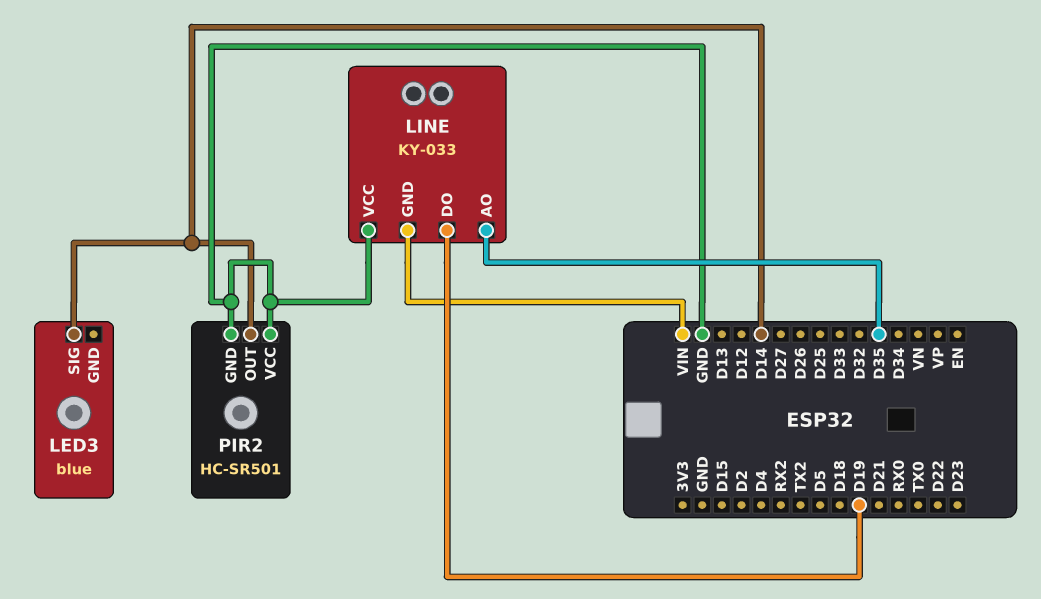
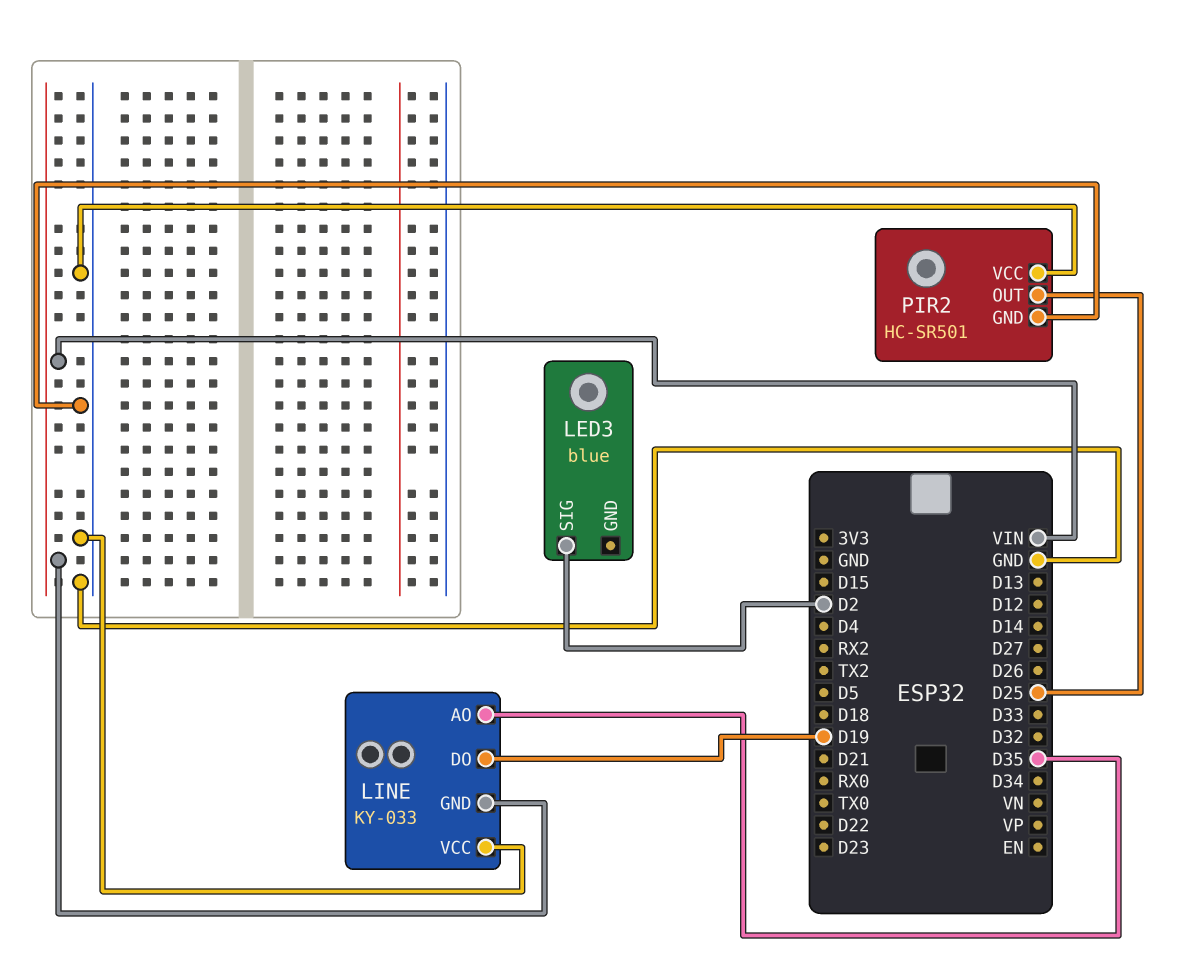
LED3 pin SIG: D14 -> D2
PIR2 pin OUT: D14 -> D25

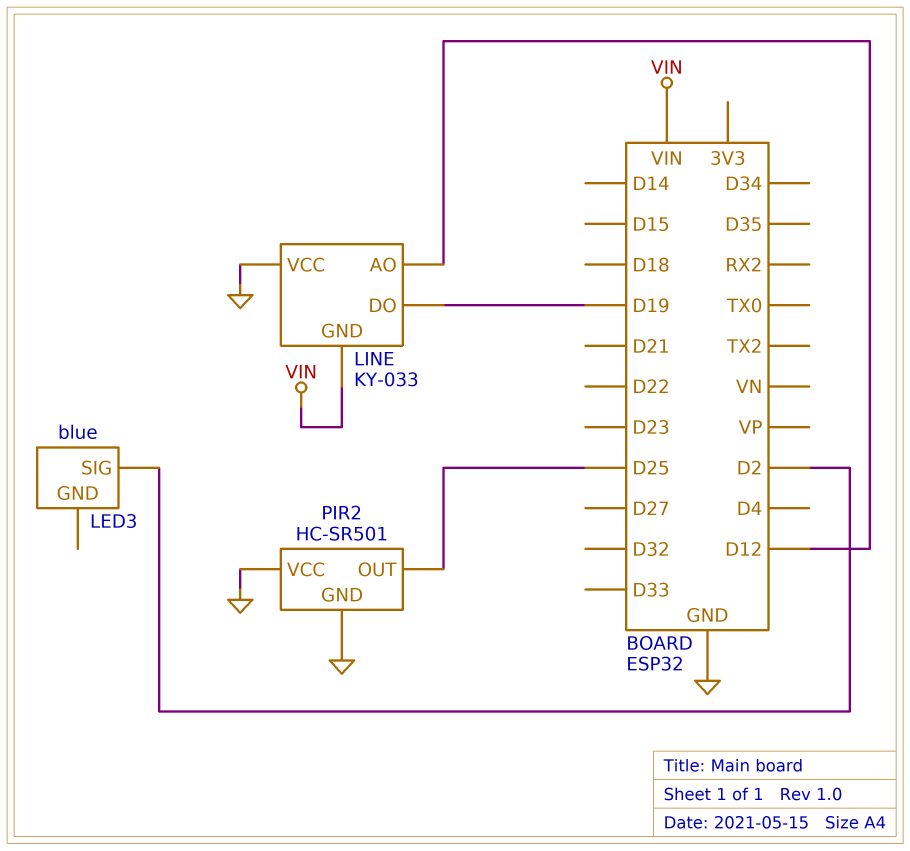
LINE pin AO: D35 -> D12

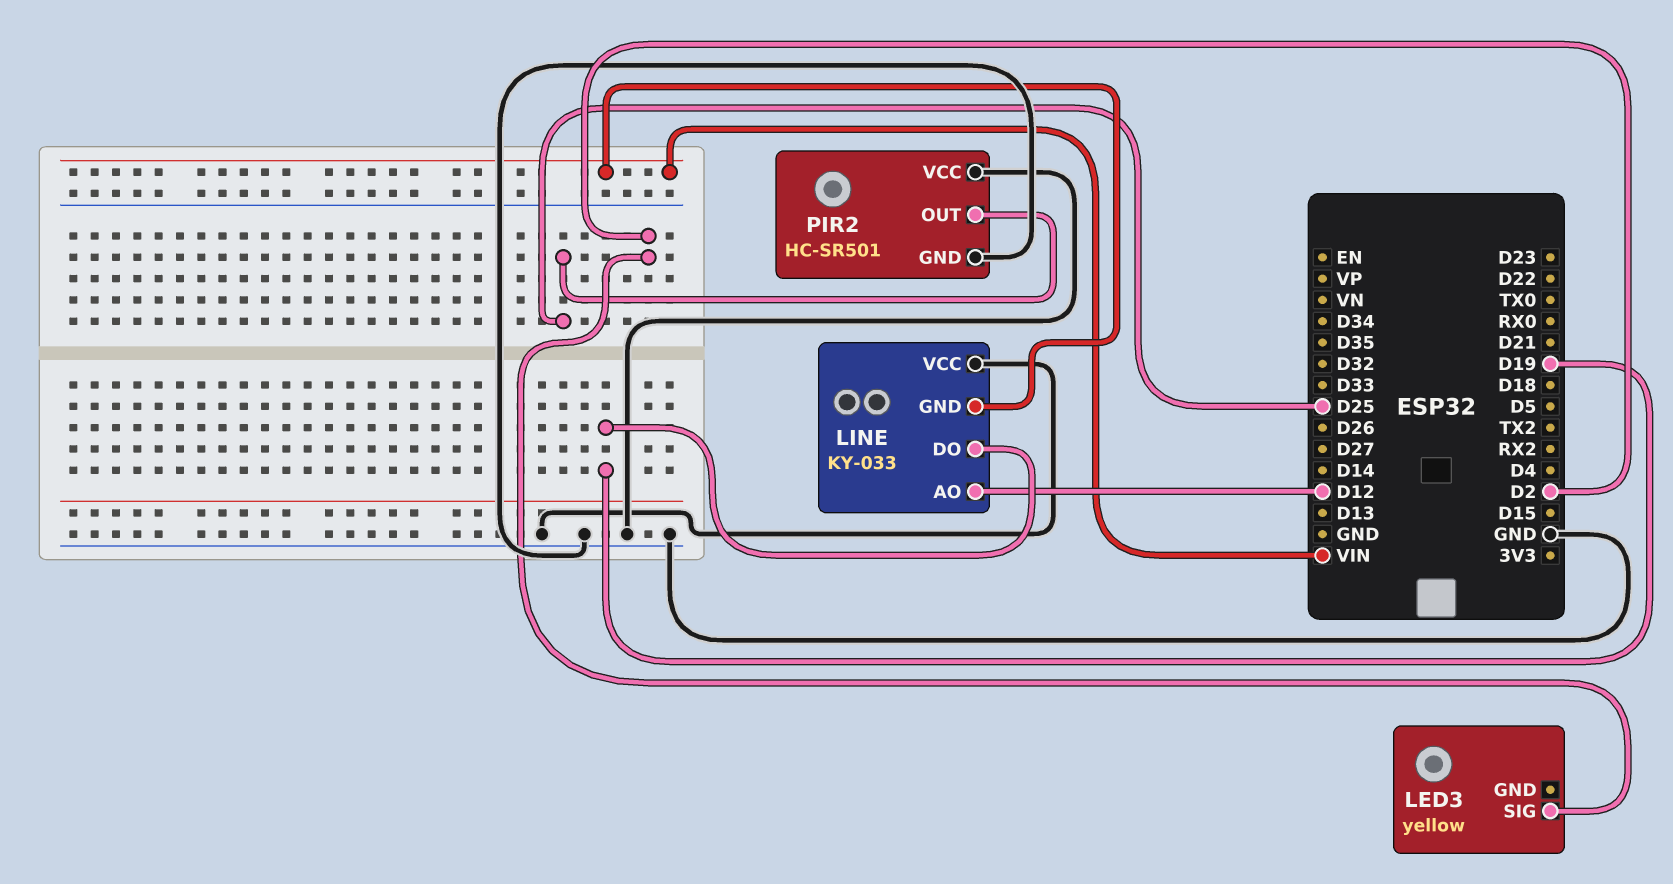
LED3: blue -> yellow

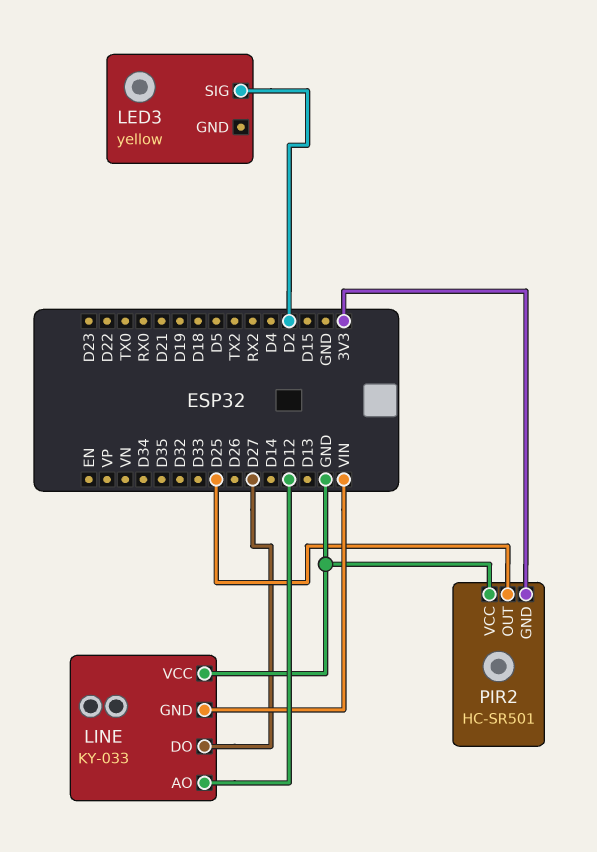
LINE pin DO: D19 -> D27
PIR2 pin GND: GND -> 3V3

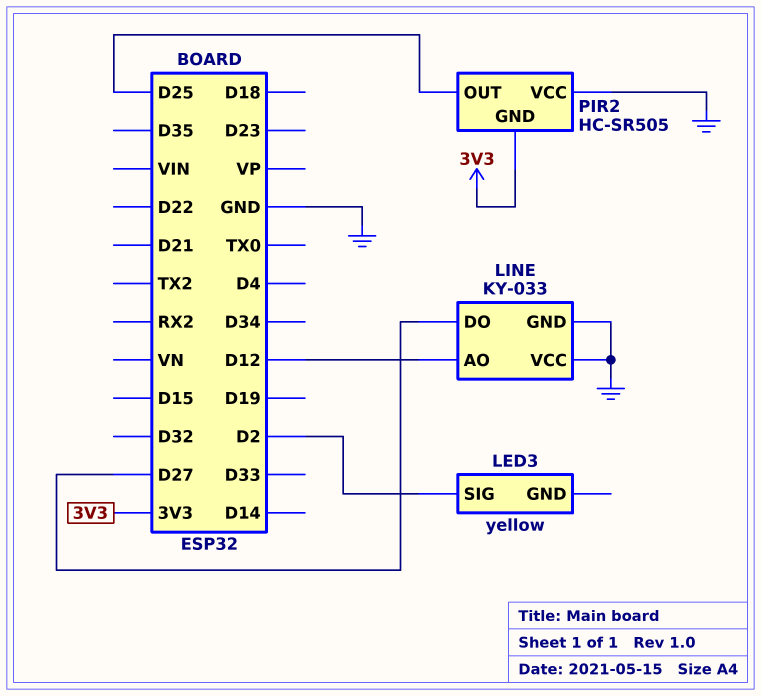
LINE pin GND: VIN -> GND
PIR2: HC-SR501 -> HC-SR505

